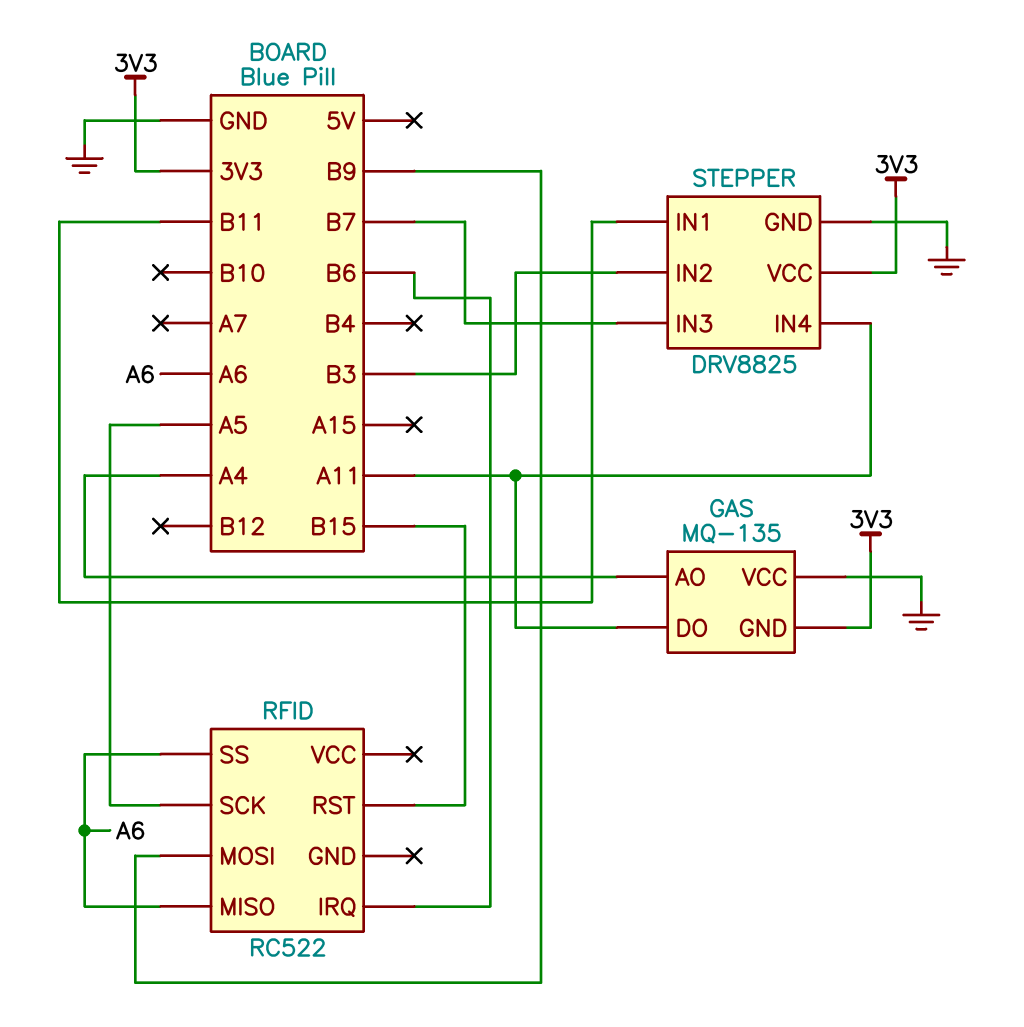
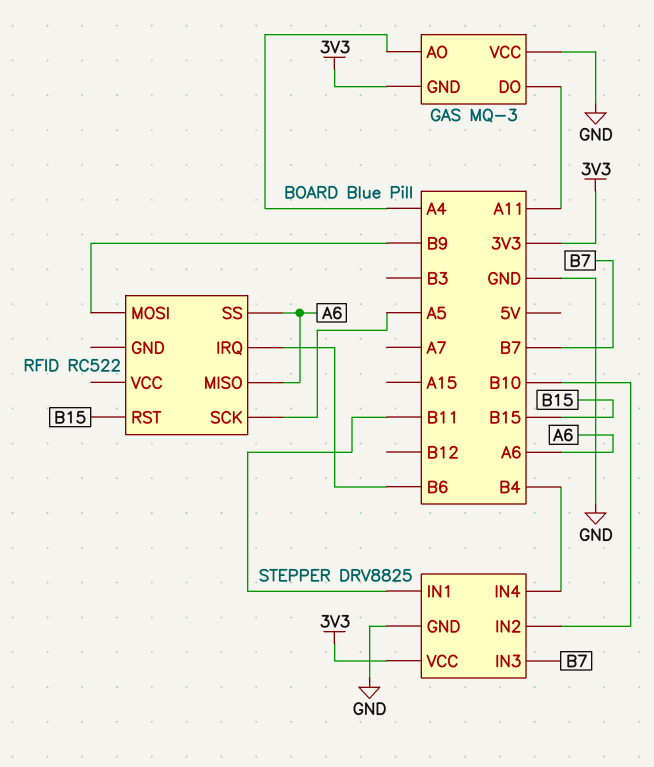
GAS: MQ-135 -> MQ-3
STEPPER pin IN2: B3 -> B10
STEPPER pin IN4: A11 -> B4

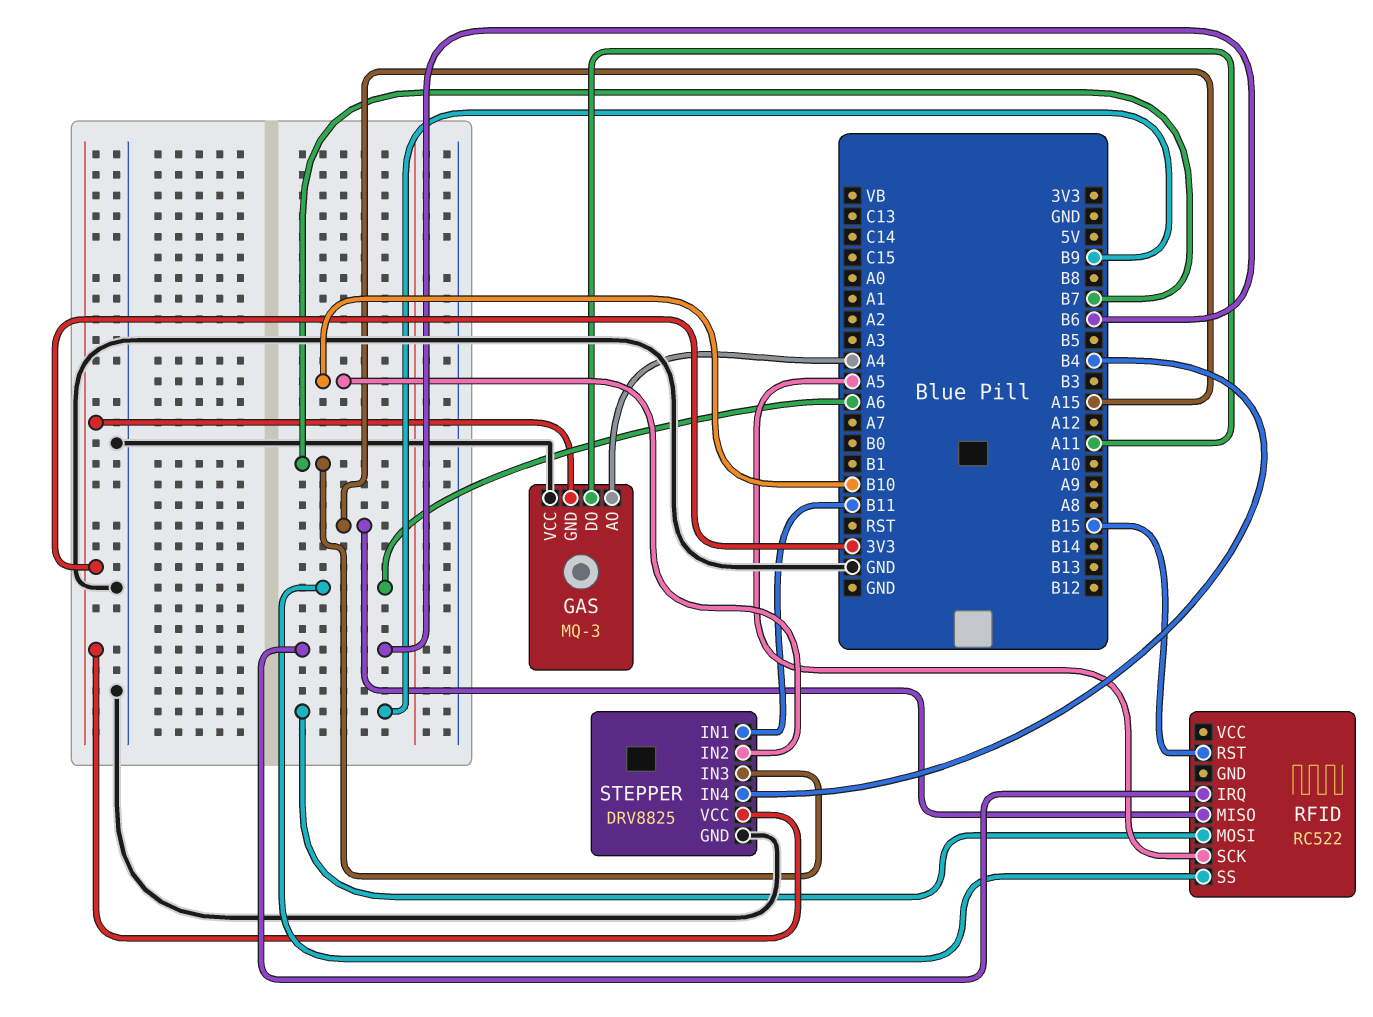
RFID pin MISO: A6 -> A15

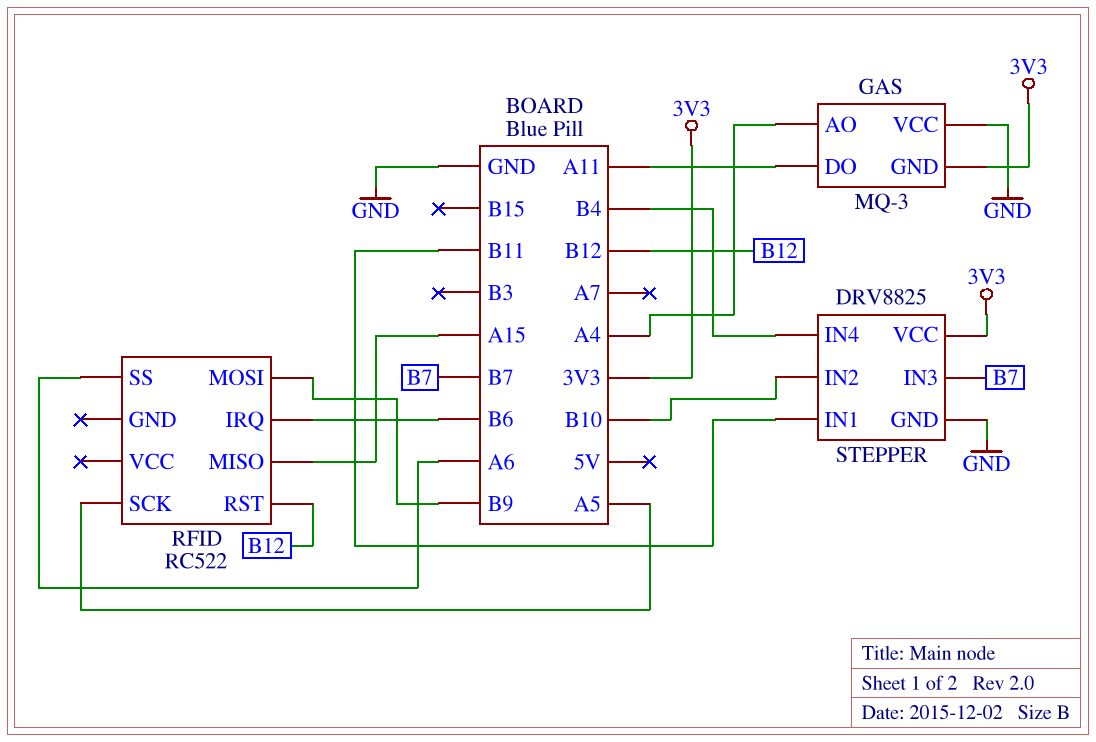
RFID pin RST: B15 -> B12

